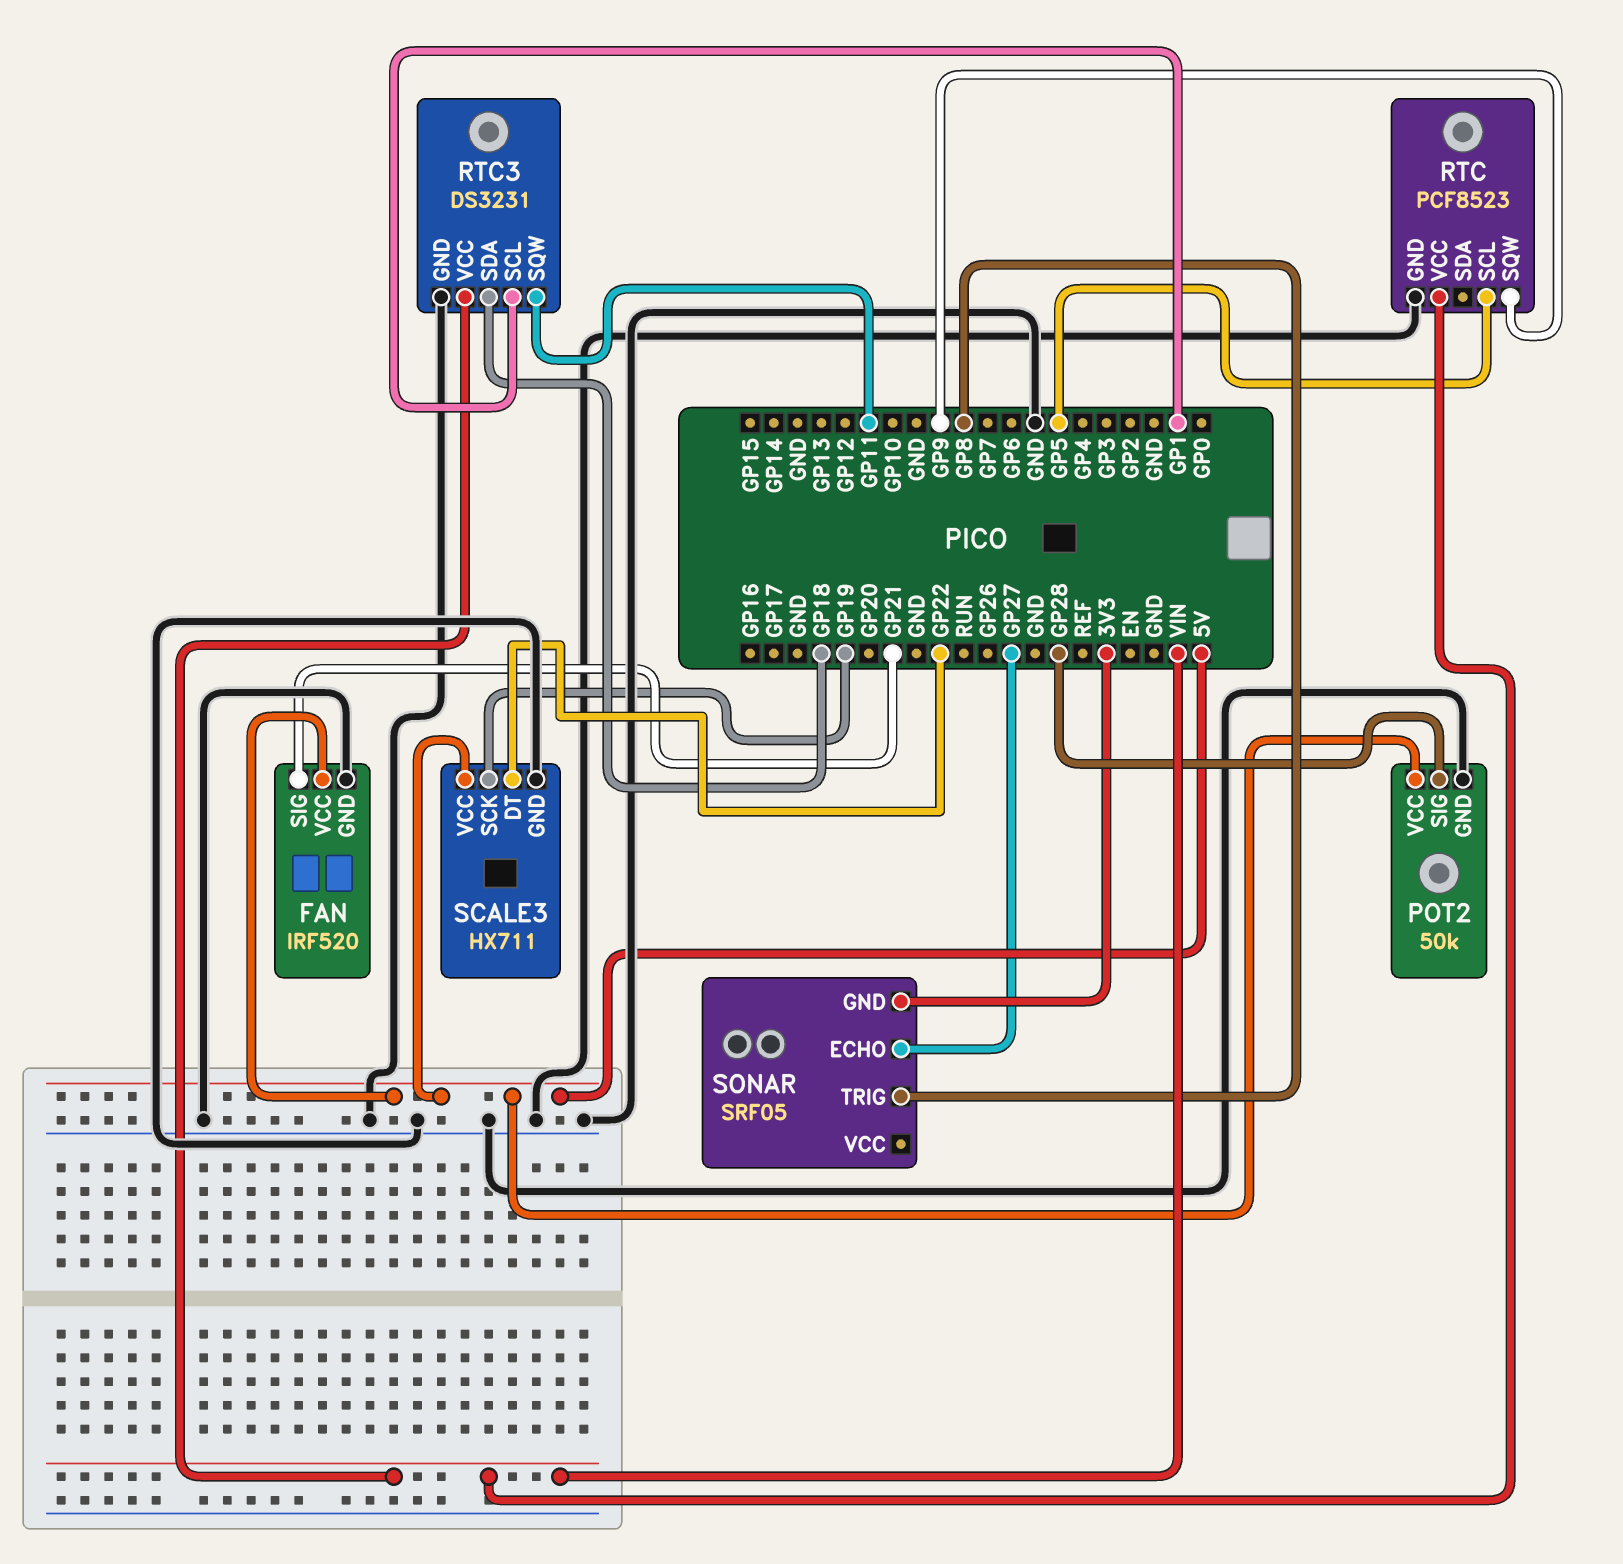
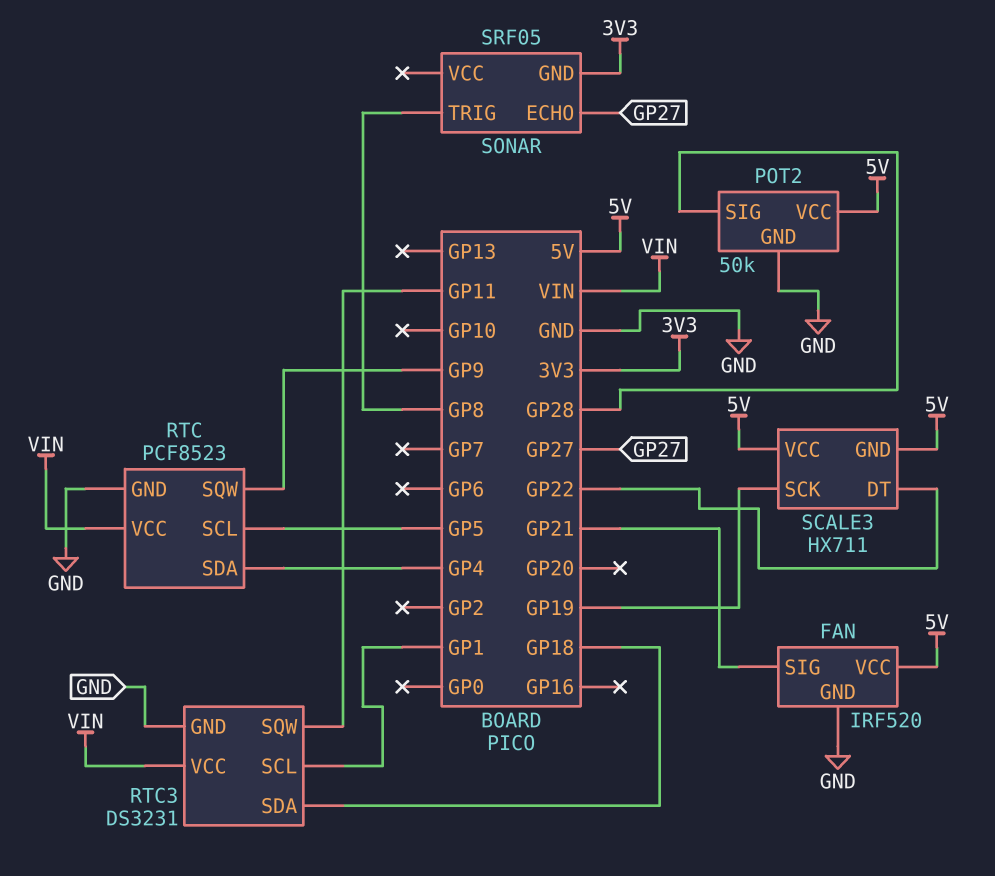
RTC pin SDA: none -> GP4
SCALE3 pin GND: GND -> 5V

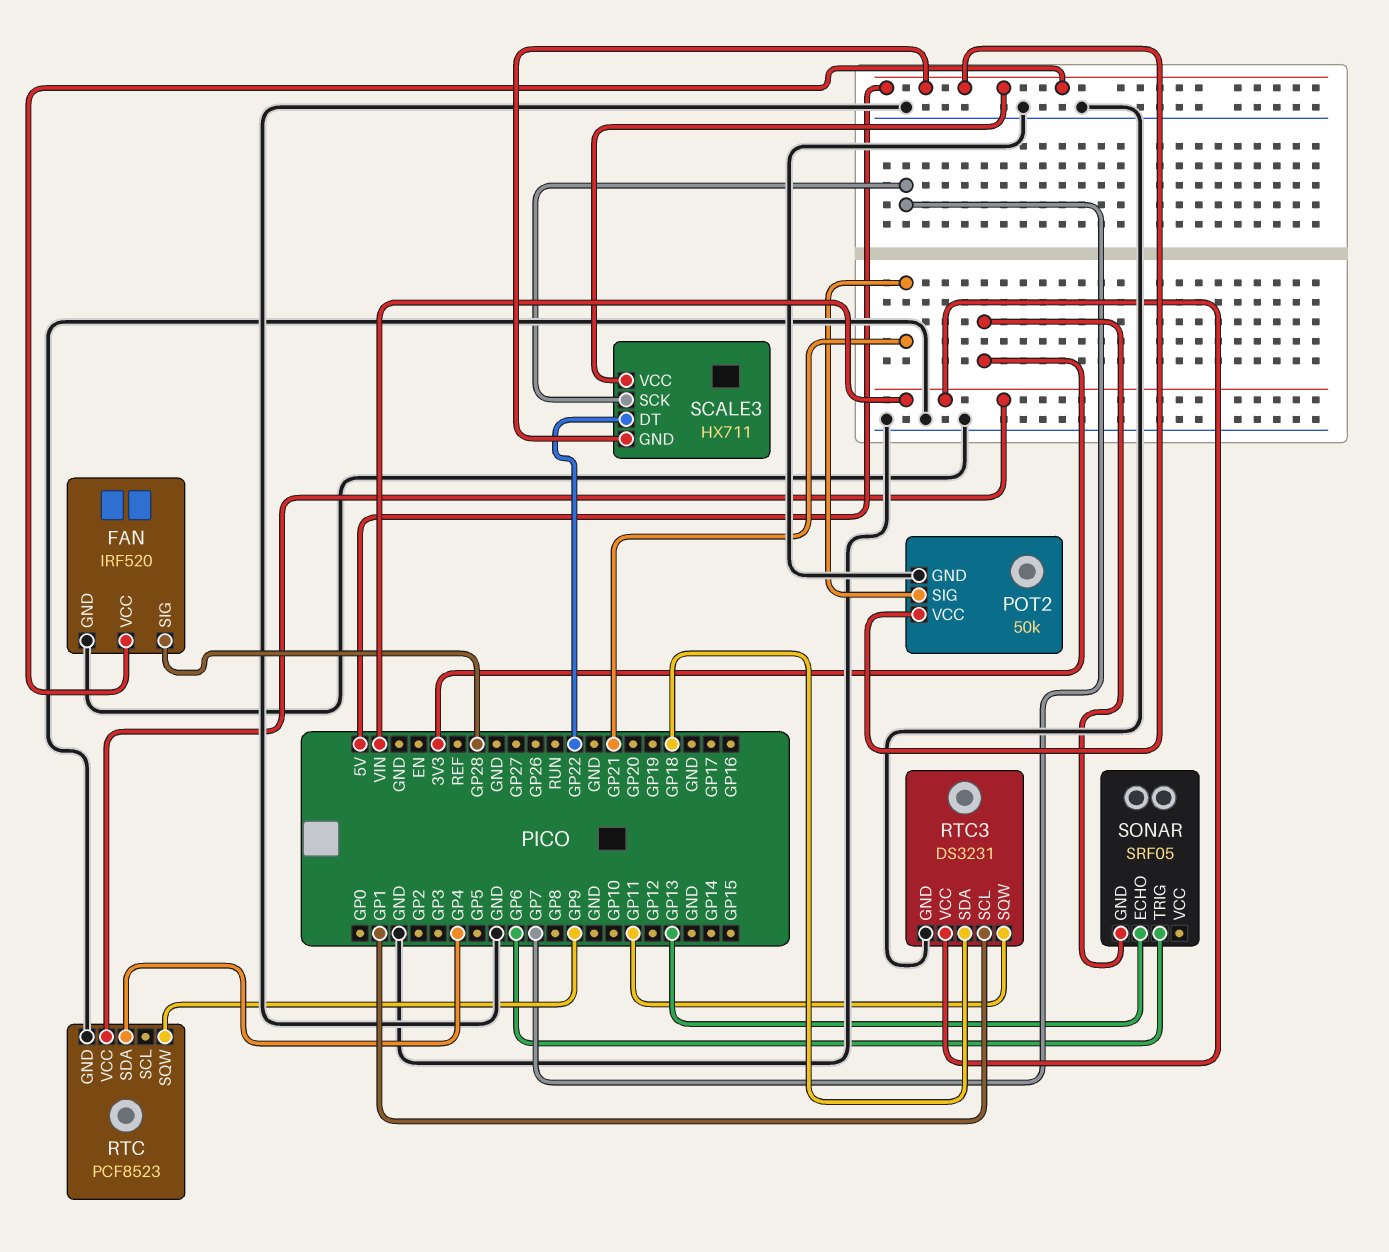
FAN pin SIG: GP21 -> GP28
POT2 pin SIG: GP28 -> GP21
RTC pin SCL: GP5 -> none
SCALE3 pin SCK: GP19 -> GP7
SONAR pin ECHO: GP27 -> GP13
SONAR pin TRIG: GP8 -> GP6

